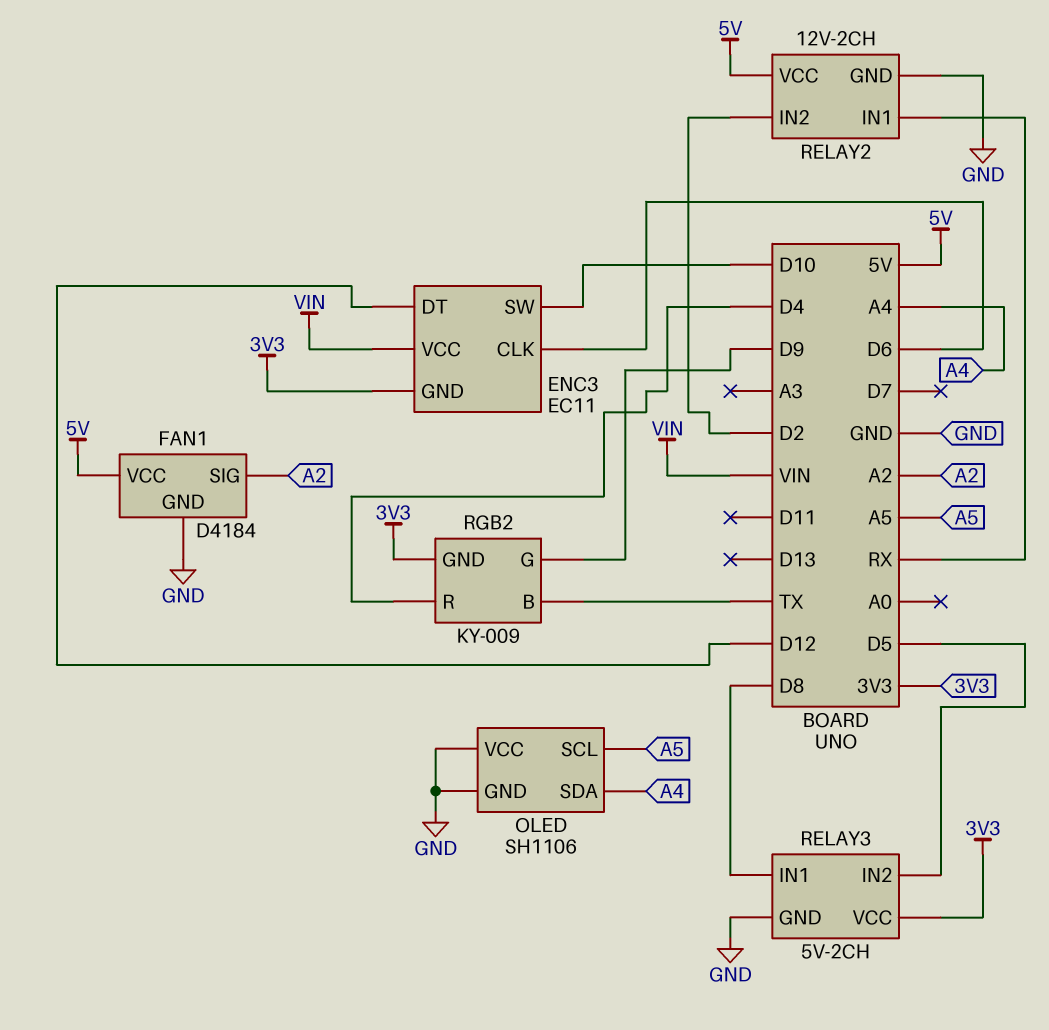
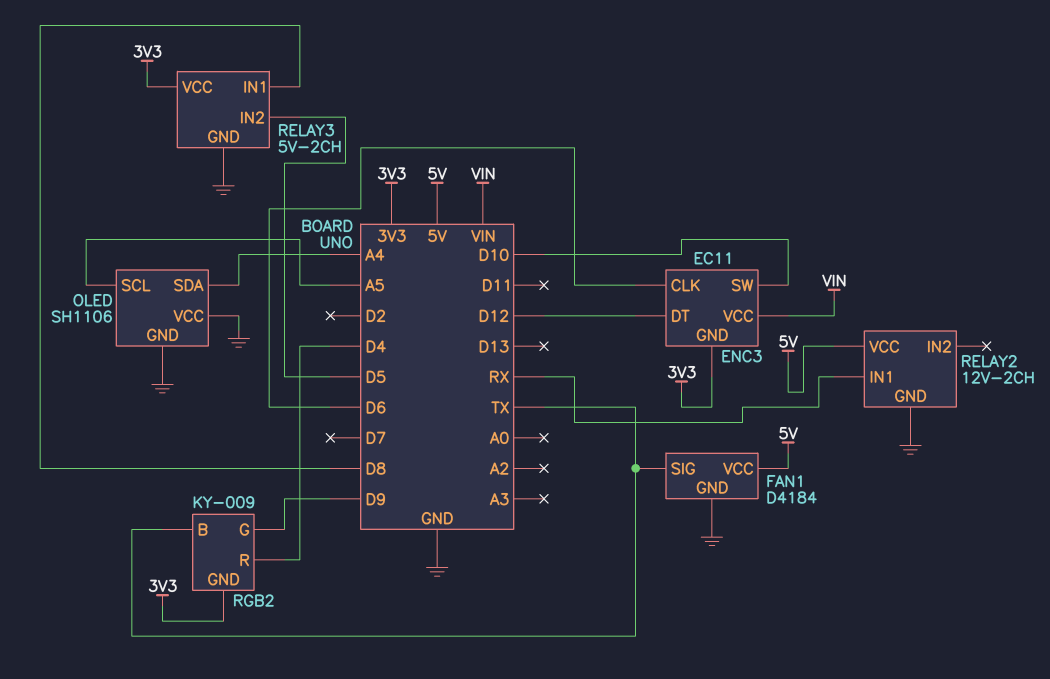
FAN1 pin SIG: A2 -> TX
RELAY2 pin IN2: D2 -> none

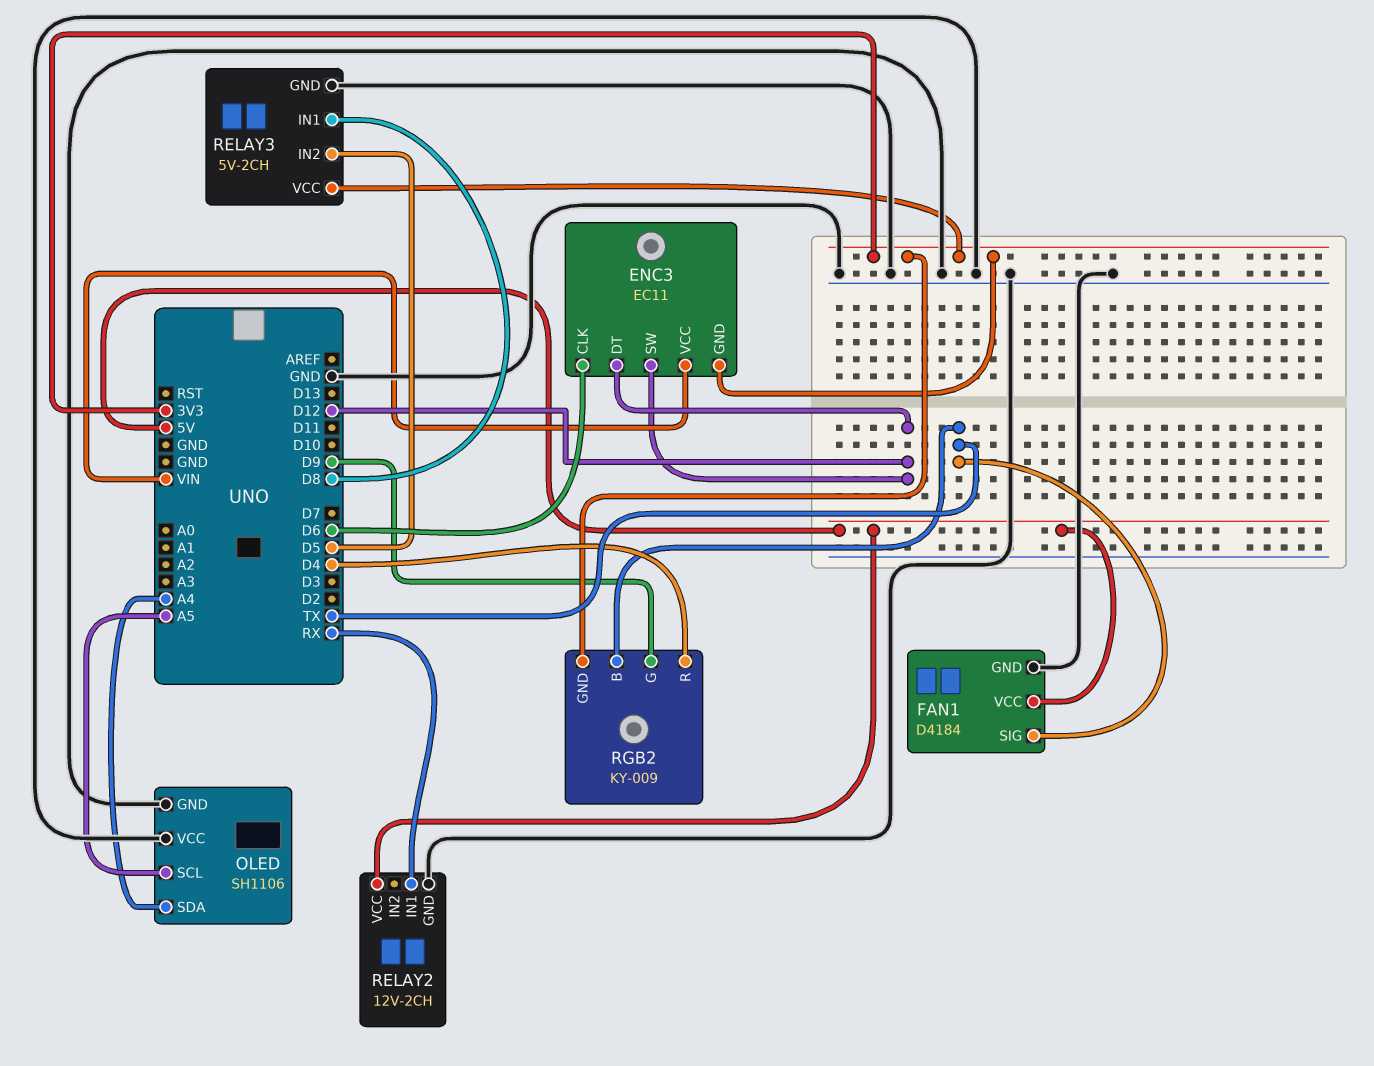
ENC3 pin SW: D10 -> D12

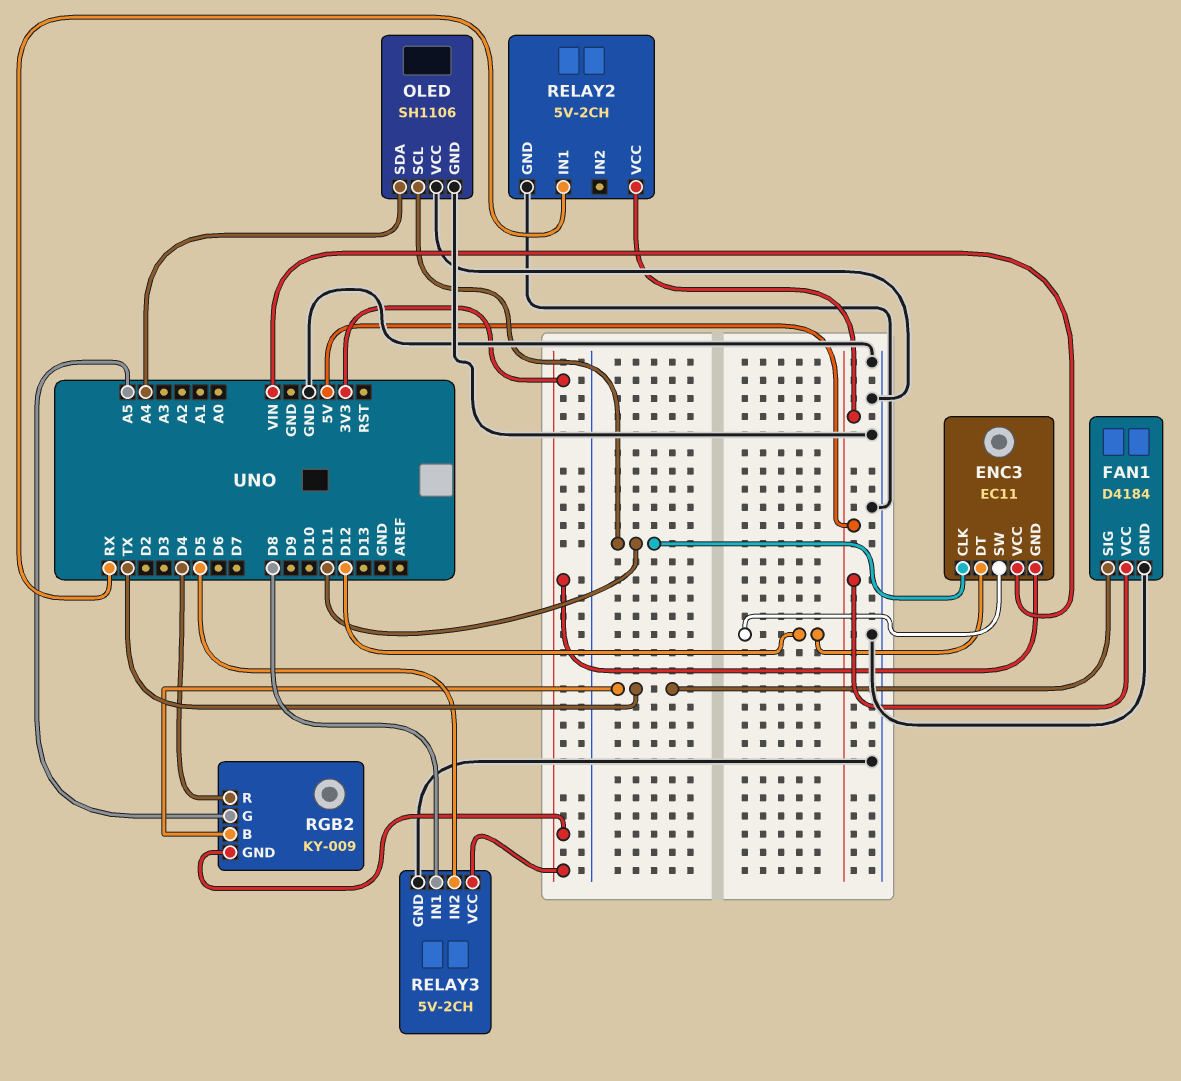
ENC3 pin CLK: D6 -> D11
OLED pin SCL: A5 -> D11
RELAY2: 12V-2CH -> 5V-2CH
RGB2 pin G: D9 -> A5

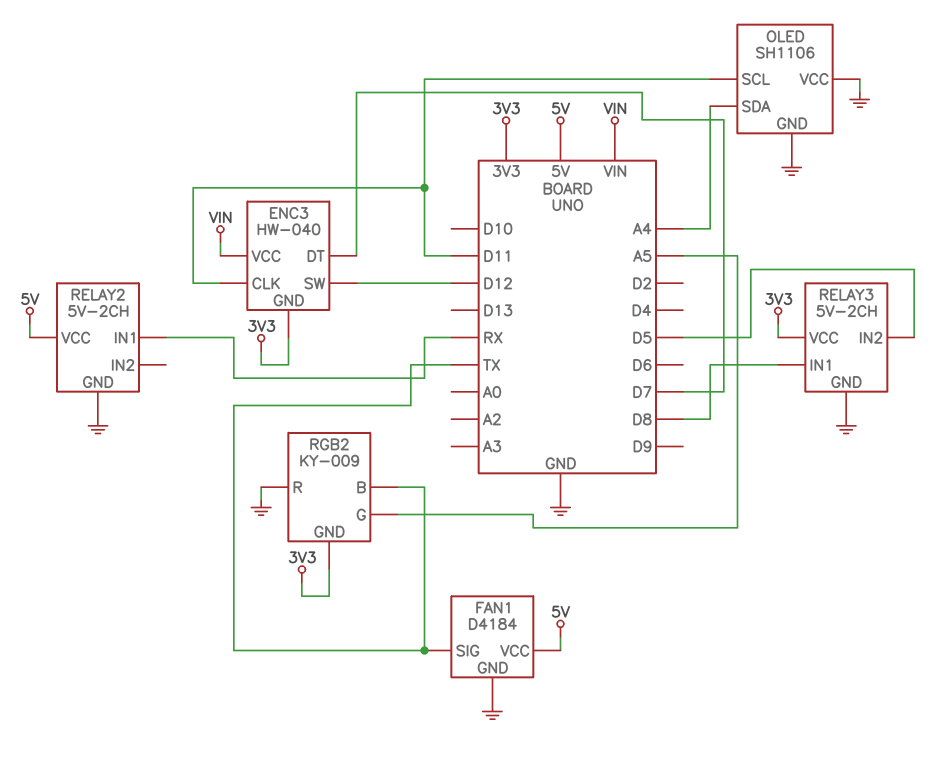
ENC3: EC11 -> HW-040
ENC3 pin DT: D12 -> D7
RGB2 pin R: D4 -> GND

